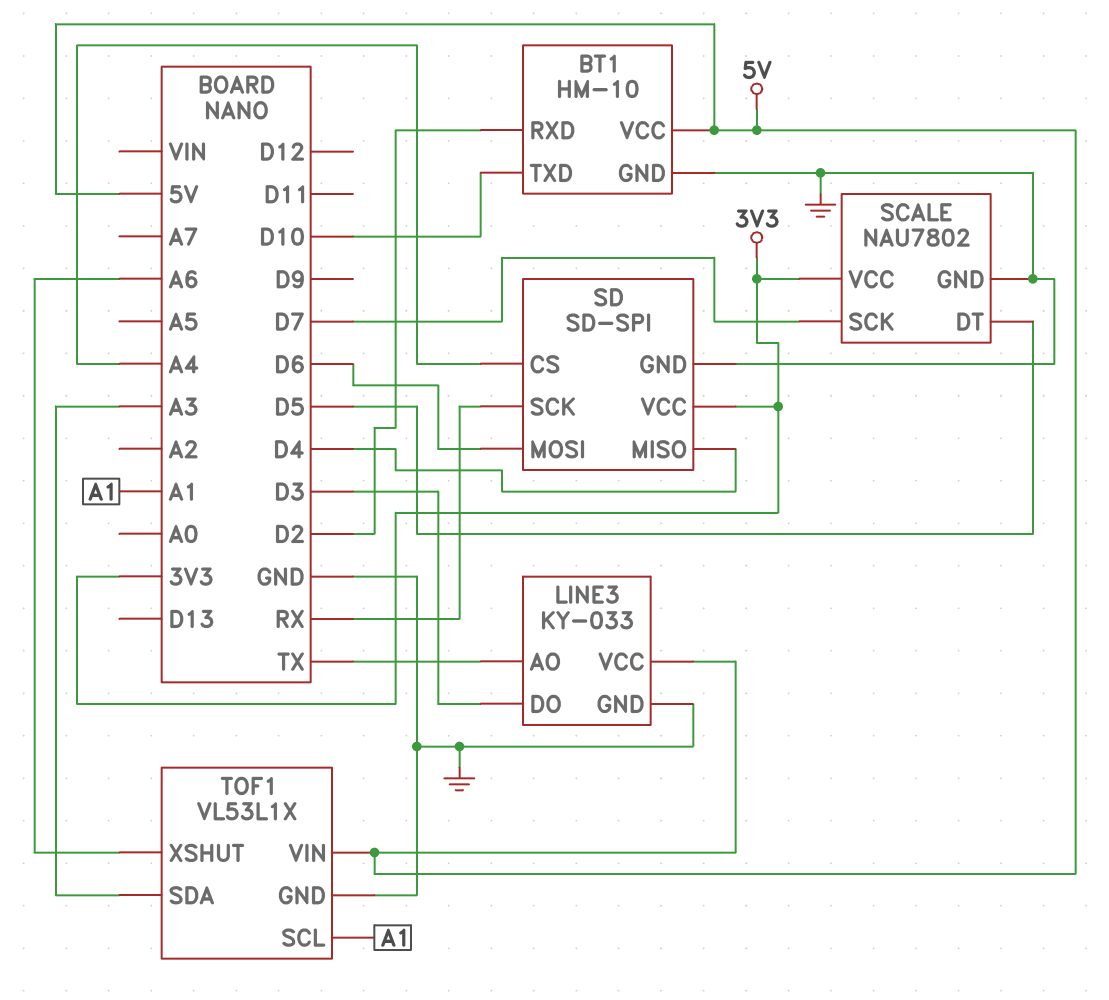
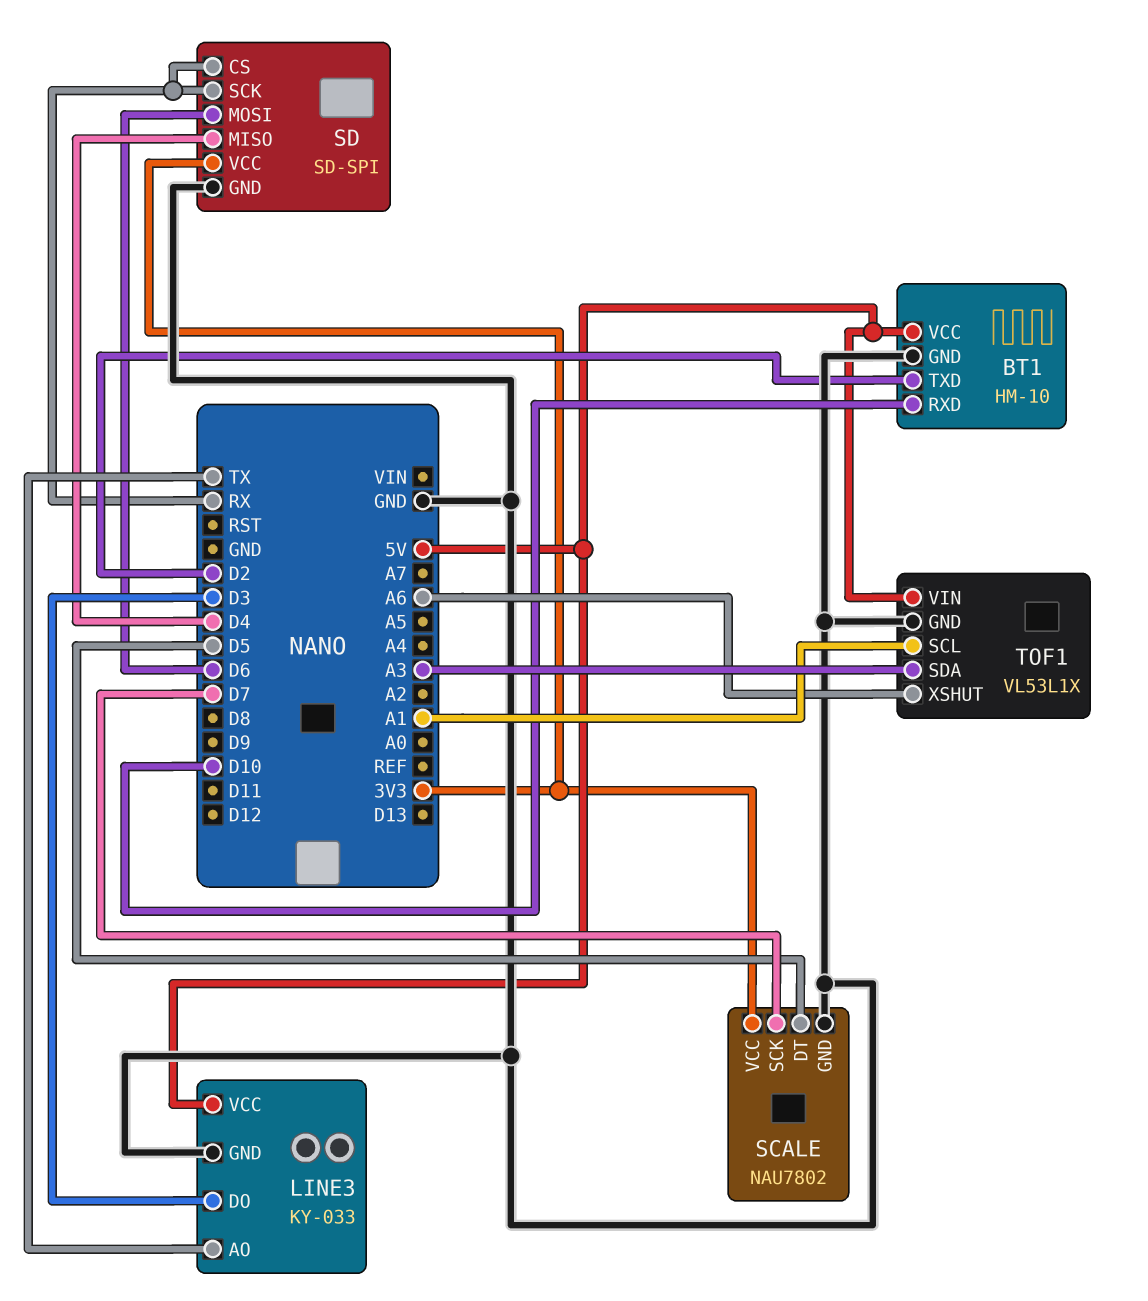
BT1 pin RXD: D2 -> D10
BT1 pin TXD: D10 -> D2
SD pin CS: A4 -> RX

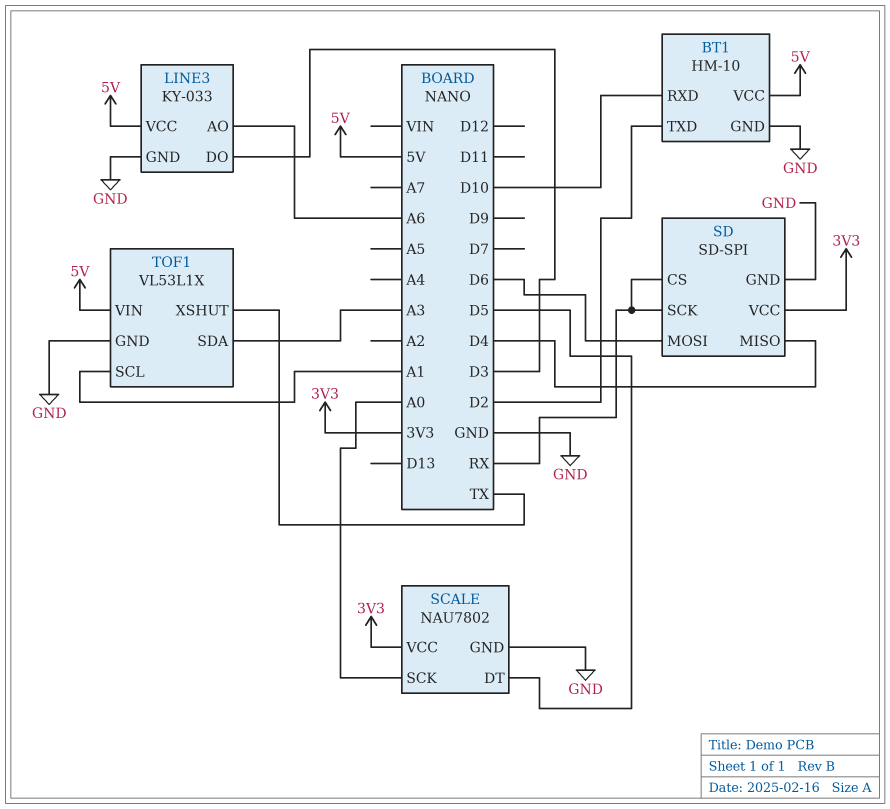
LINE3 pin AO: TX -> A6
SCALE pin SCK: D7 -> A0
TOF1 pin XSHUT: A6 -> TX

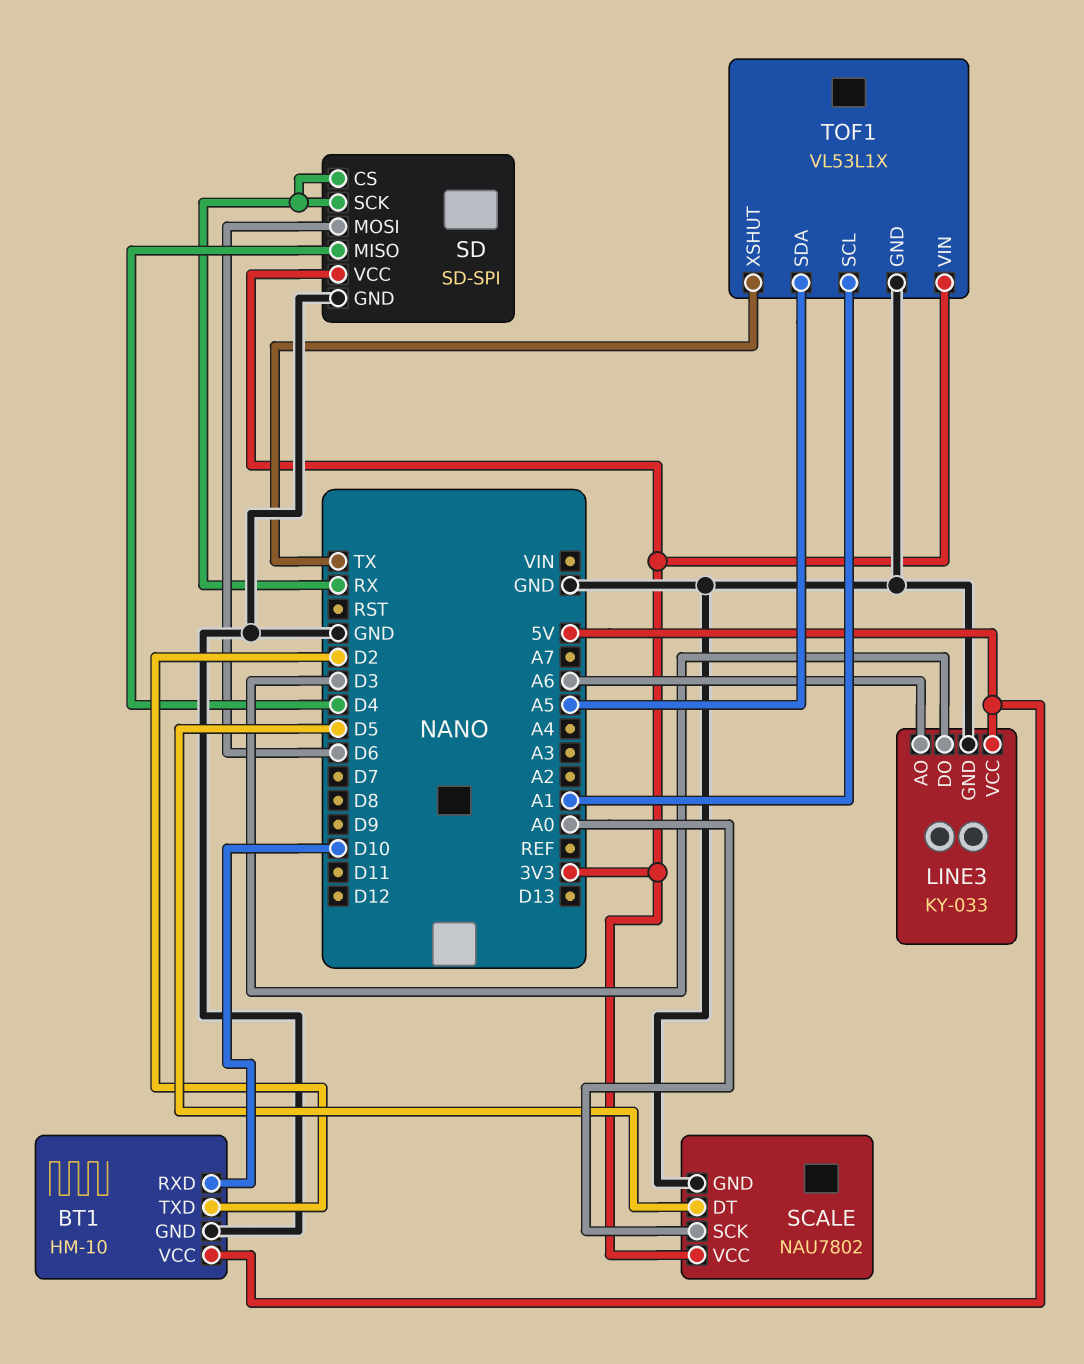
TOF1 pin SDA: A3 -> A5
TOF1 pin VIN: 5V -> 3V3

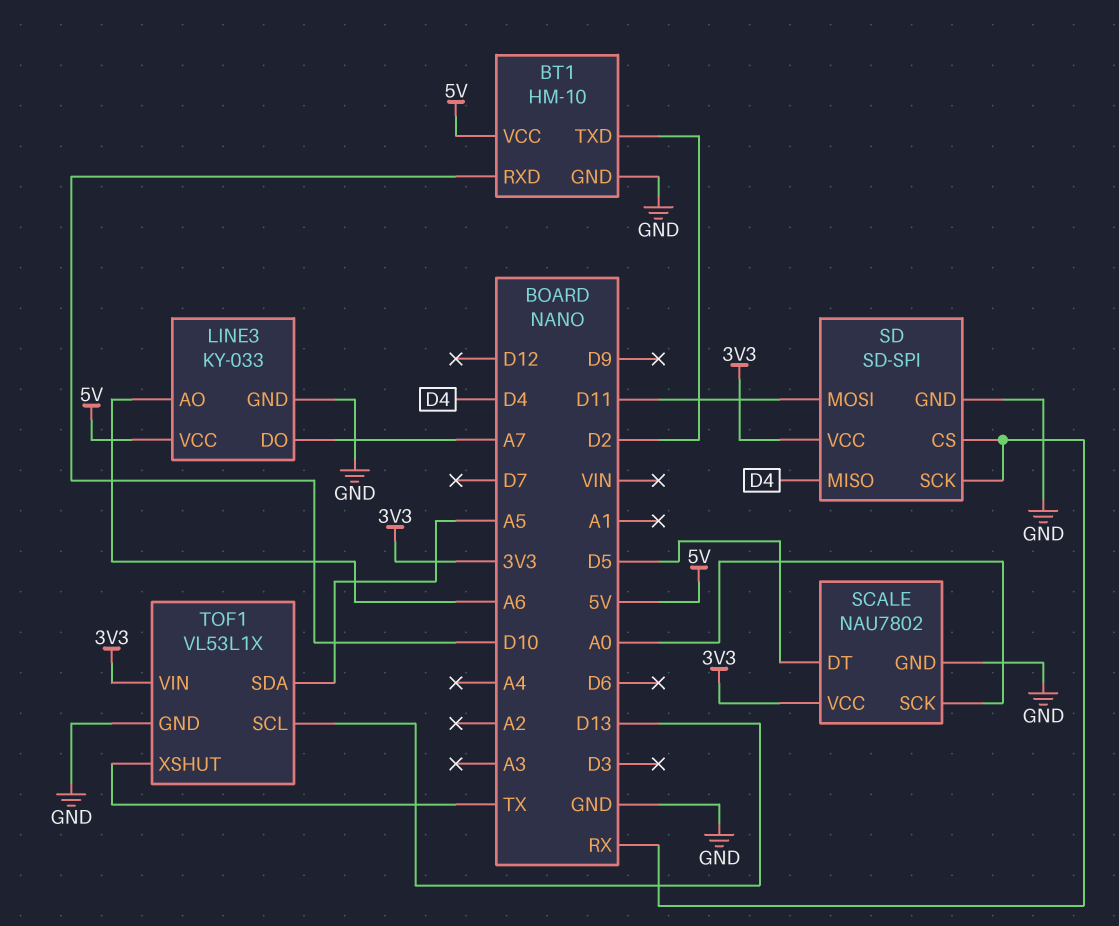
LINE3 pin DO: D3 -> A7
SD pin MOSI: D6 -> D11
TOF1 pin SCL: A1 -> D13

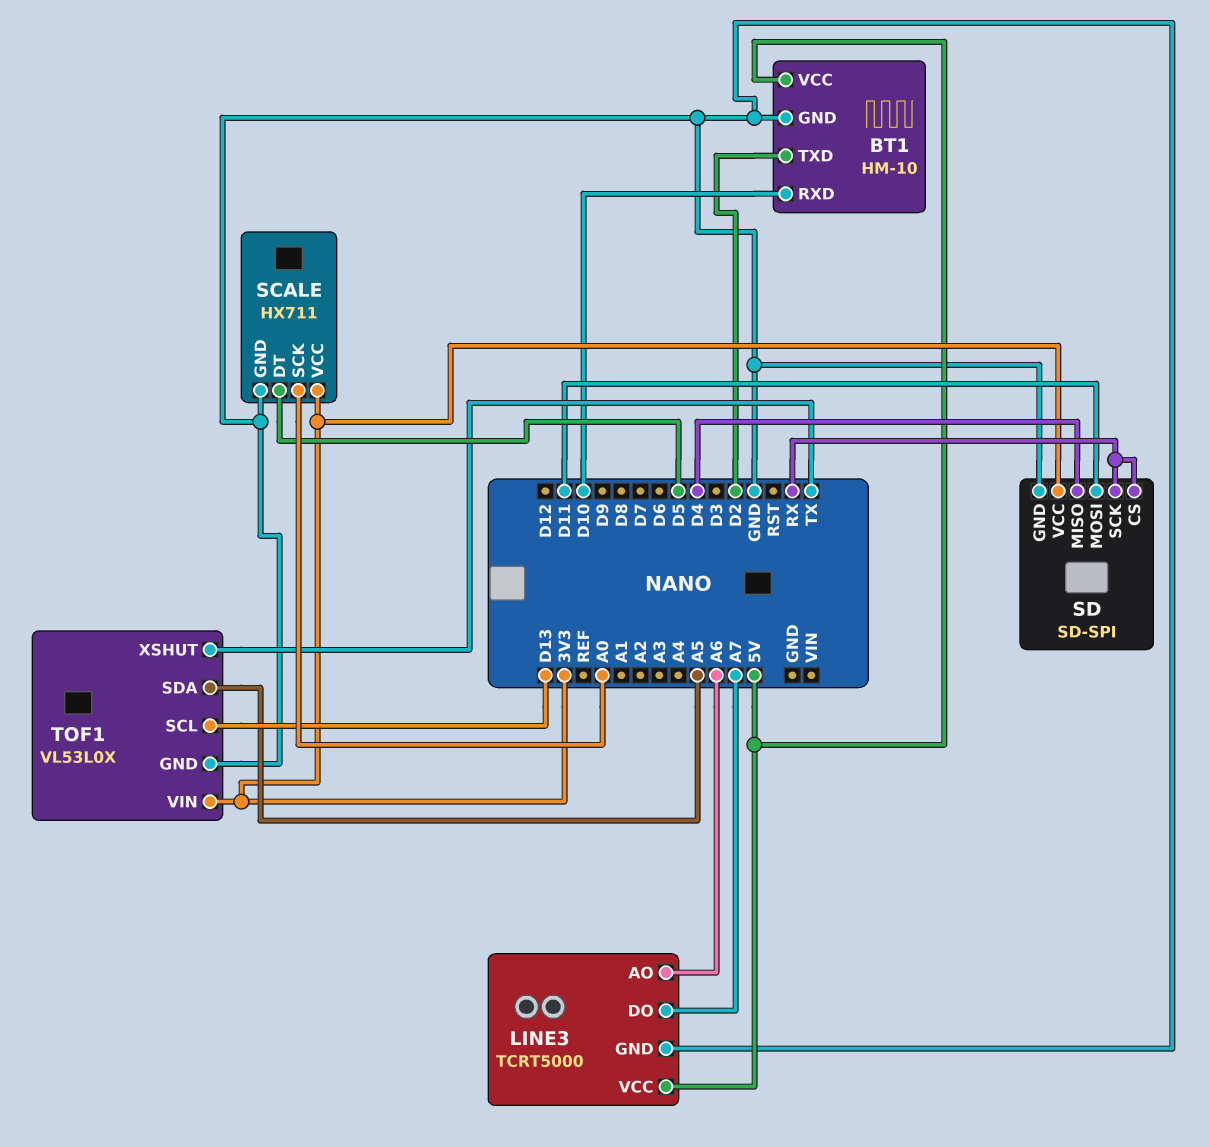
LINE3: KY-033 -> TCRT5000
SCALE: NAU7802 -> HX711
TOF1: VL53L1X -> VL53L0X

